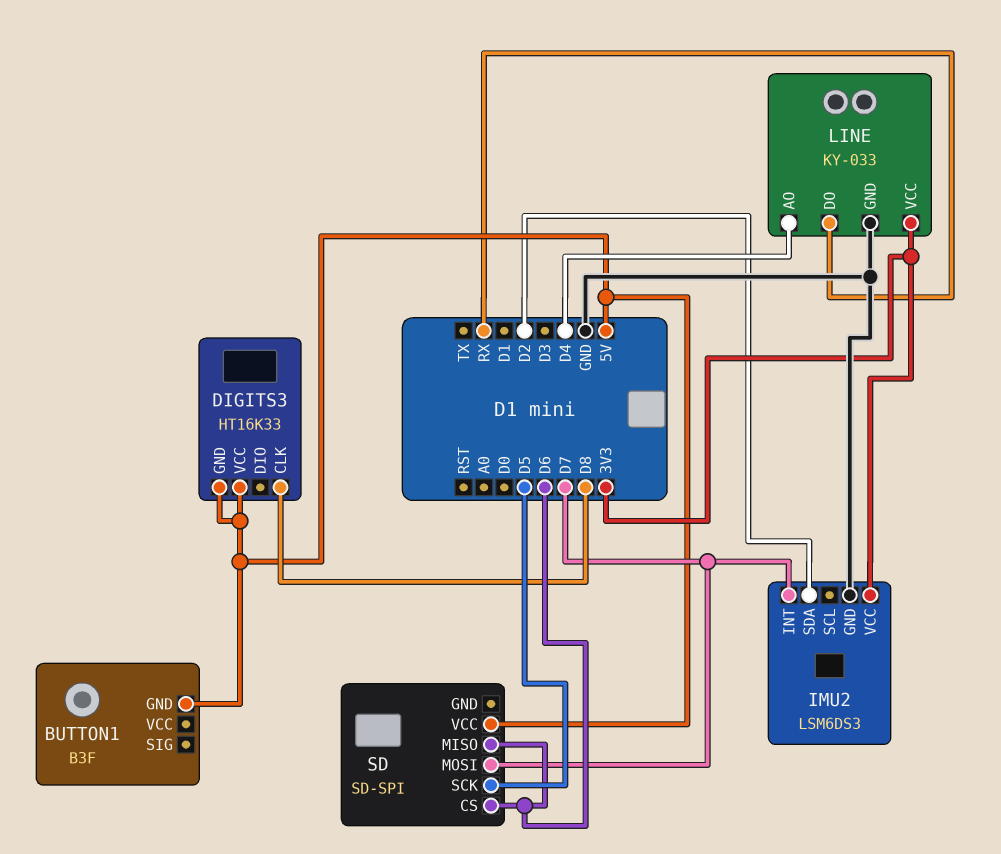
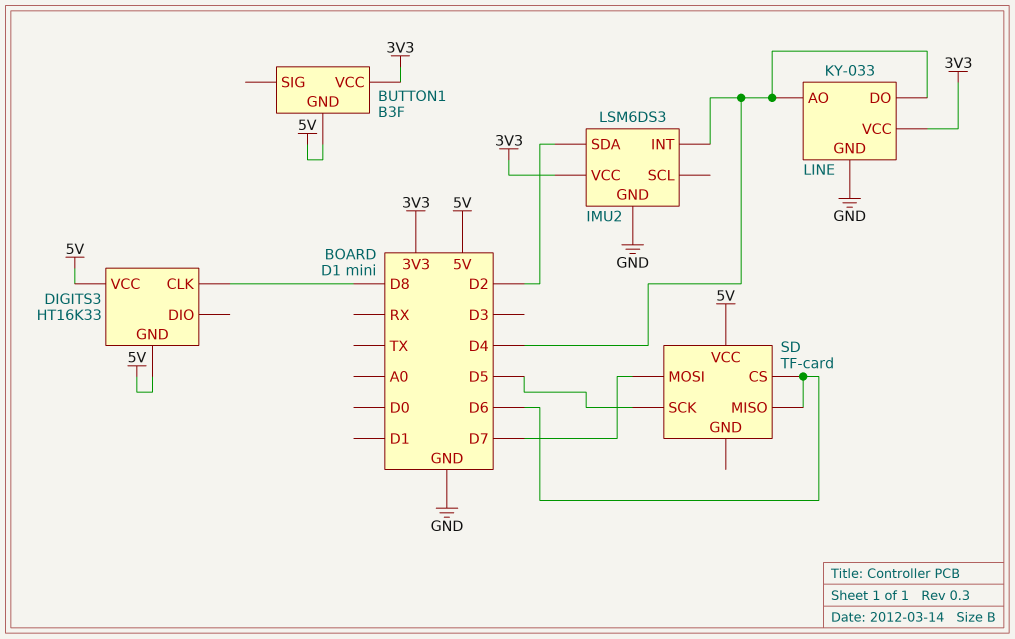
BUTTON1 pin VCC: none -> 3V3
IMU2 pin INT: D7 -> D4
LINE pin DO: RX -> D4
SD: SD-SPI -> TF-card

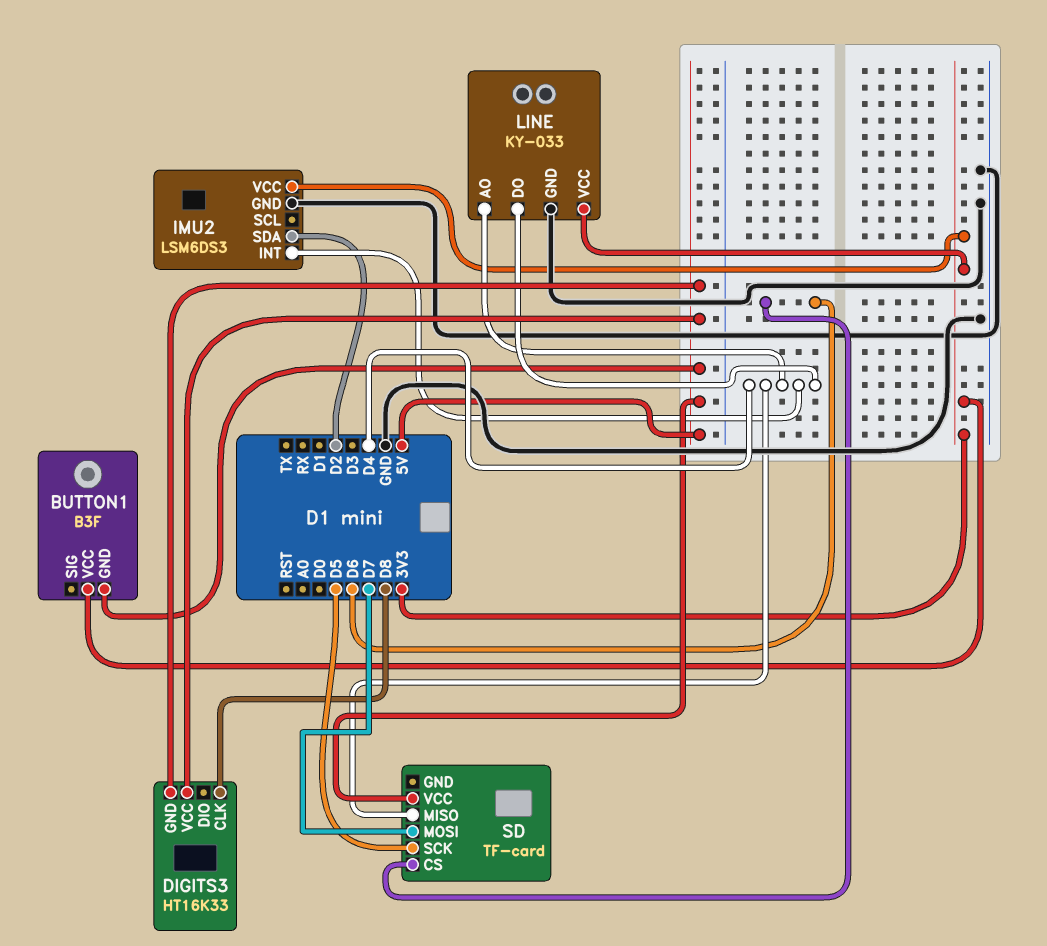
SD pin MISO: D6 -> D4

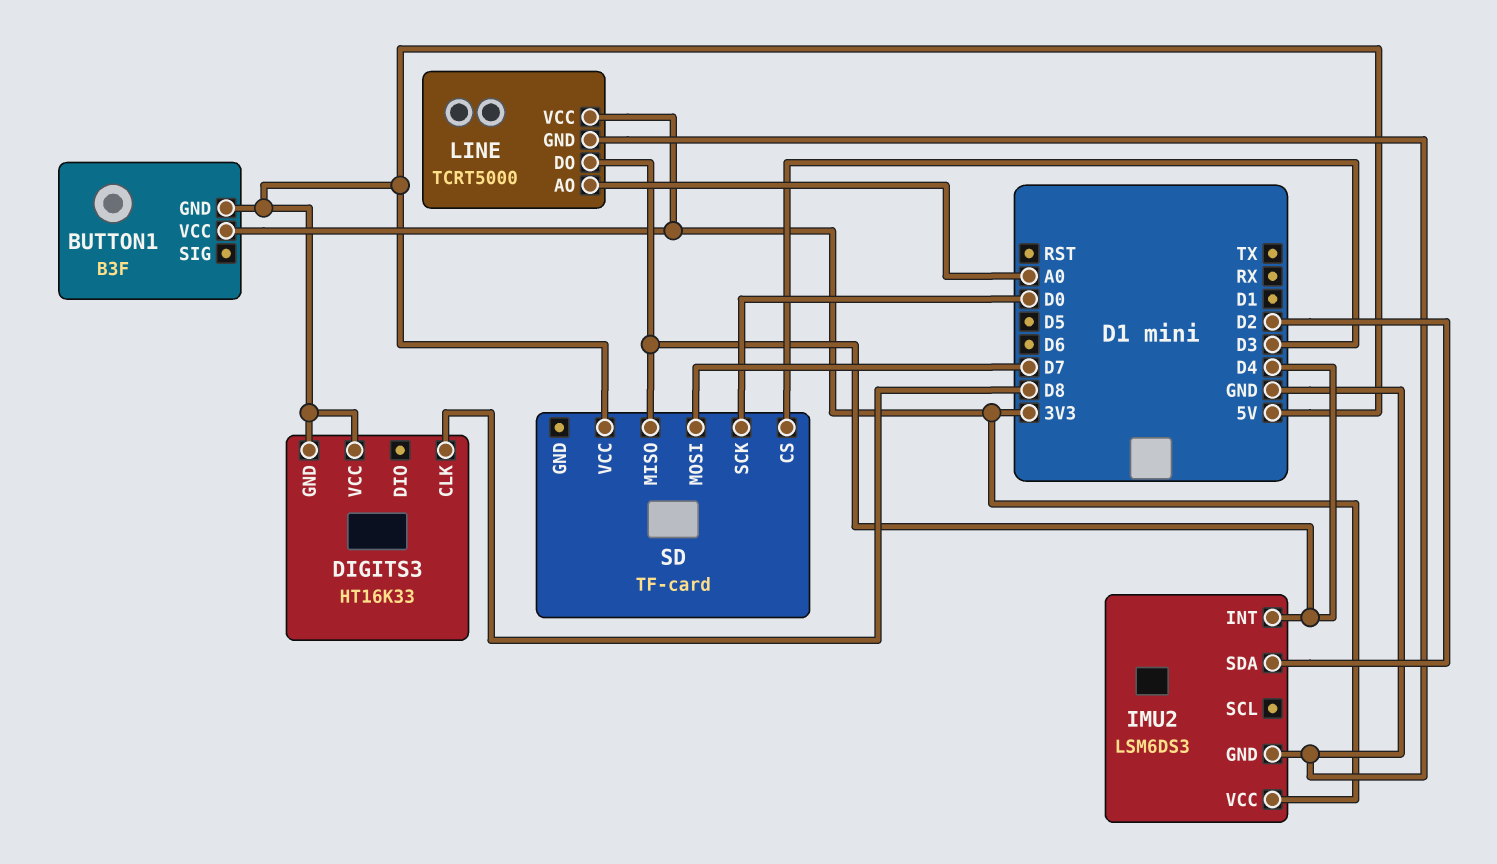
LINE: KY-033 -> TCRT5000
LINE pin AO: D4 -> A0
SD pin CS: D6 -> D3
SD pin SCK: D5 -> D0

